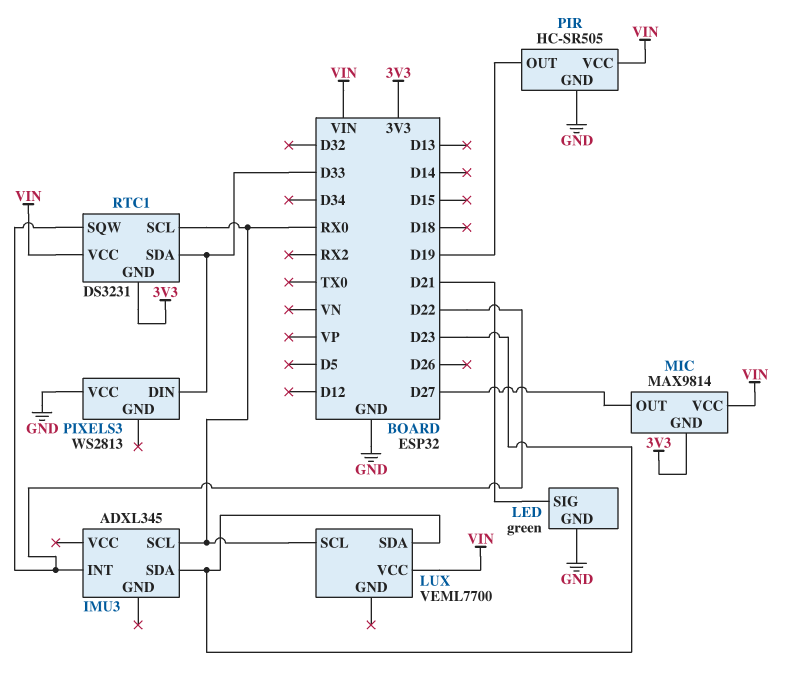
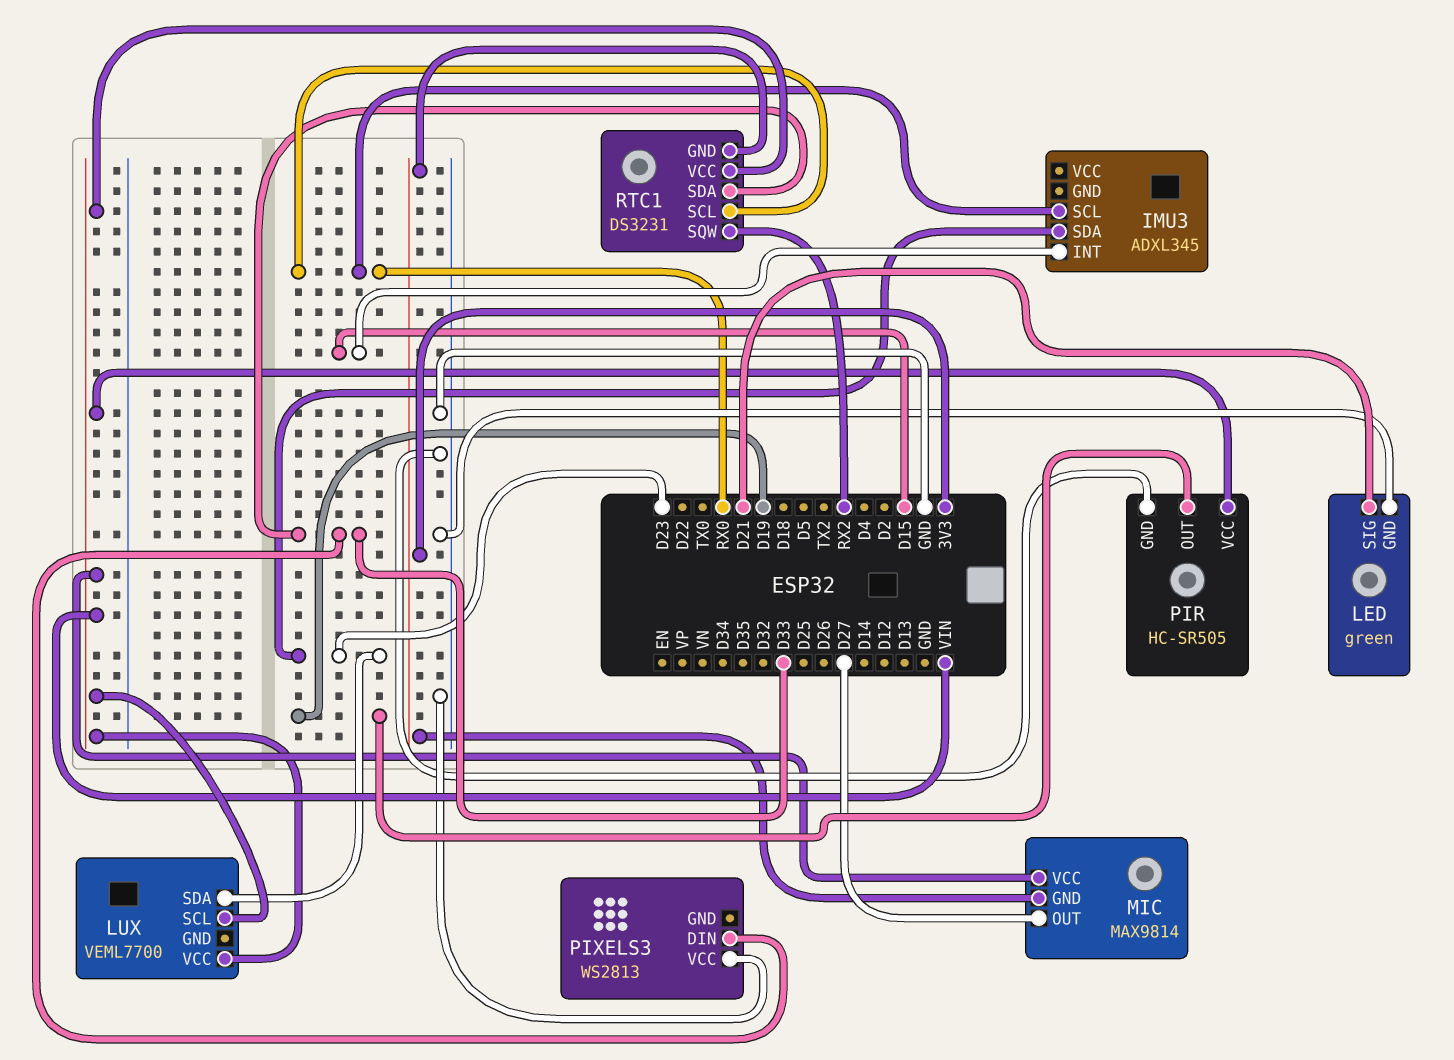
IMU3 pin INT: D22 -> D15
LUX pin SCL: RX0 -> VIN
RTC1 pin SQW: D22 -> RX2

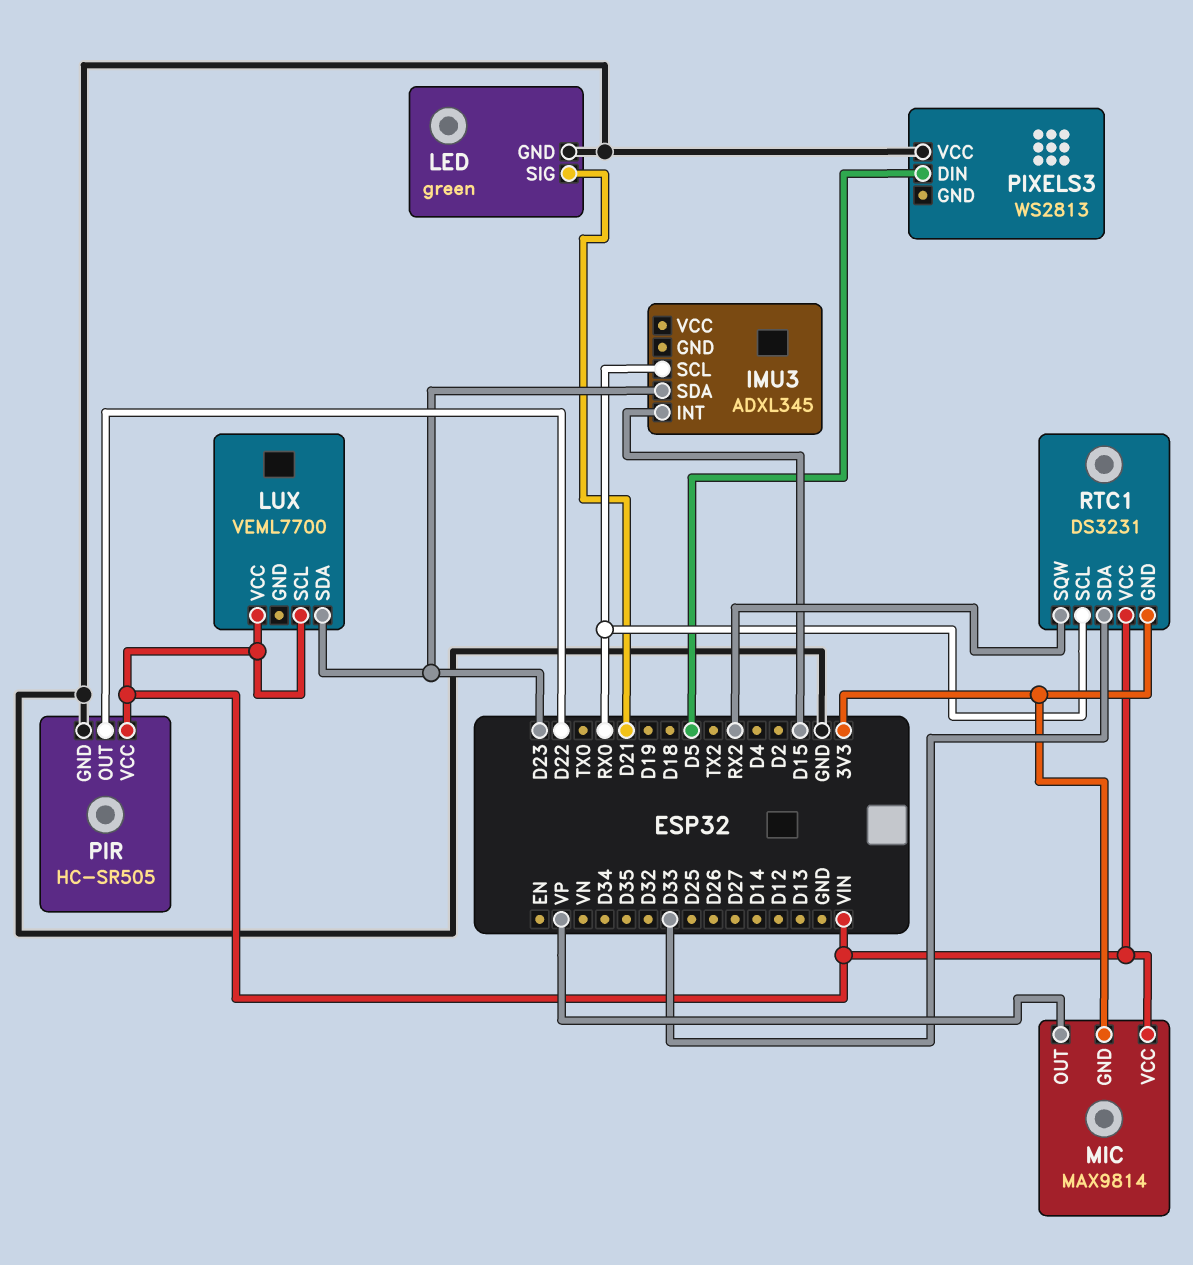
MIC pin OUT: D27 -> VP
PIR pin OUT: D19 -> D22
PIXELS3 pin DIN: D33 -> D5

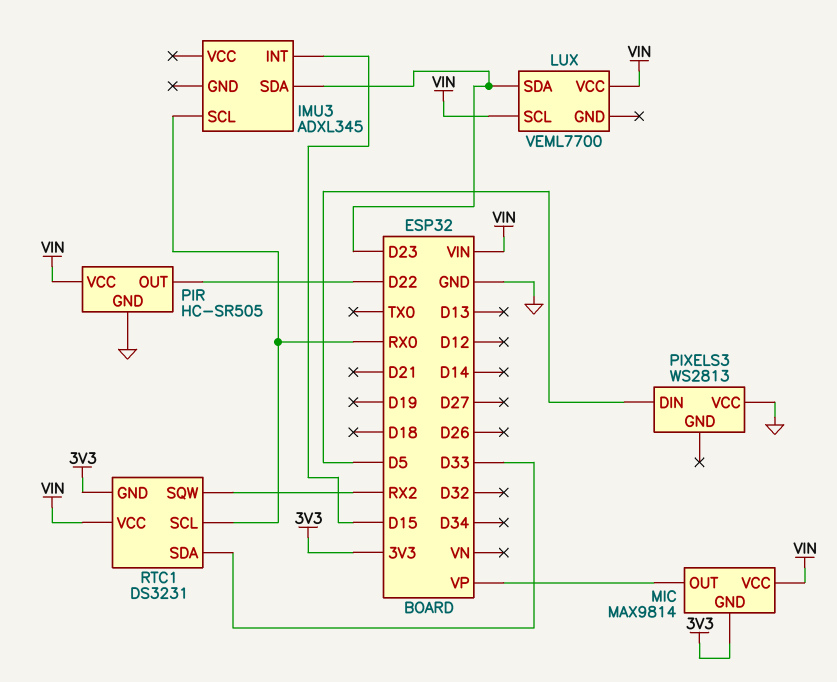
LED: green -> none
LED pin GND: GND -> none
LED pin SIG: D21 -> none

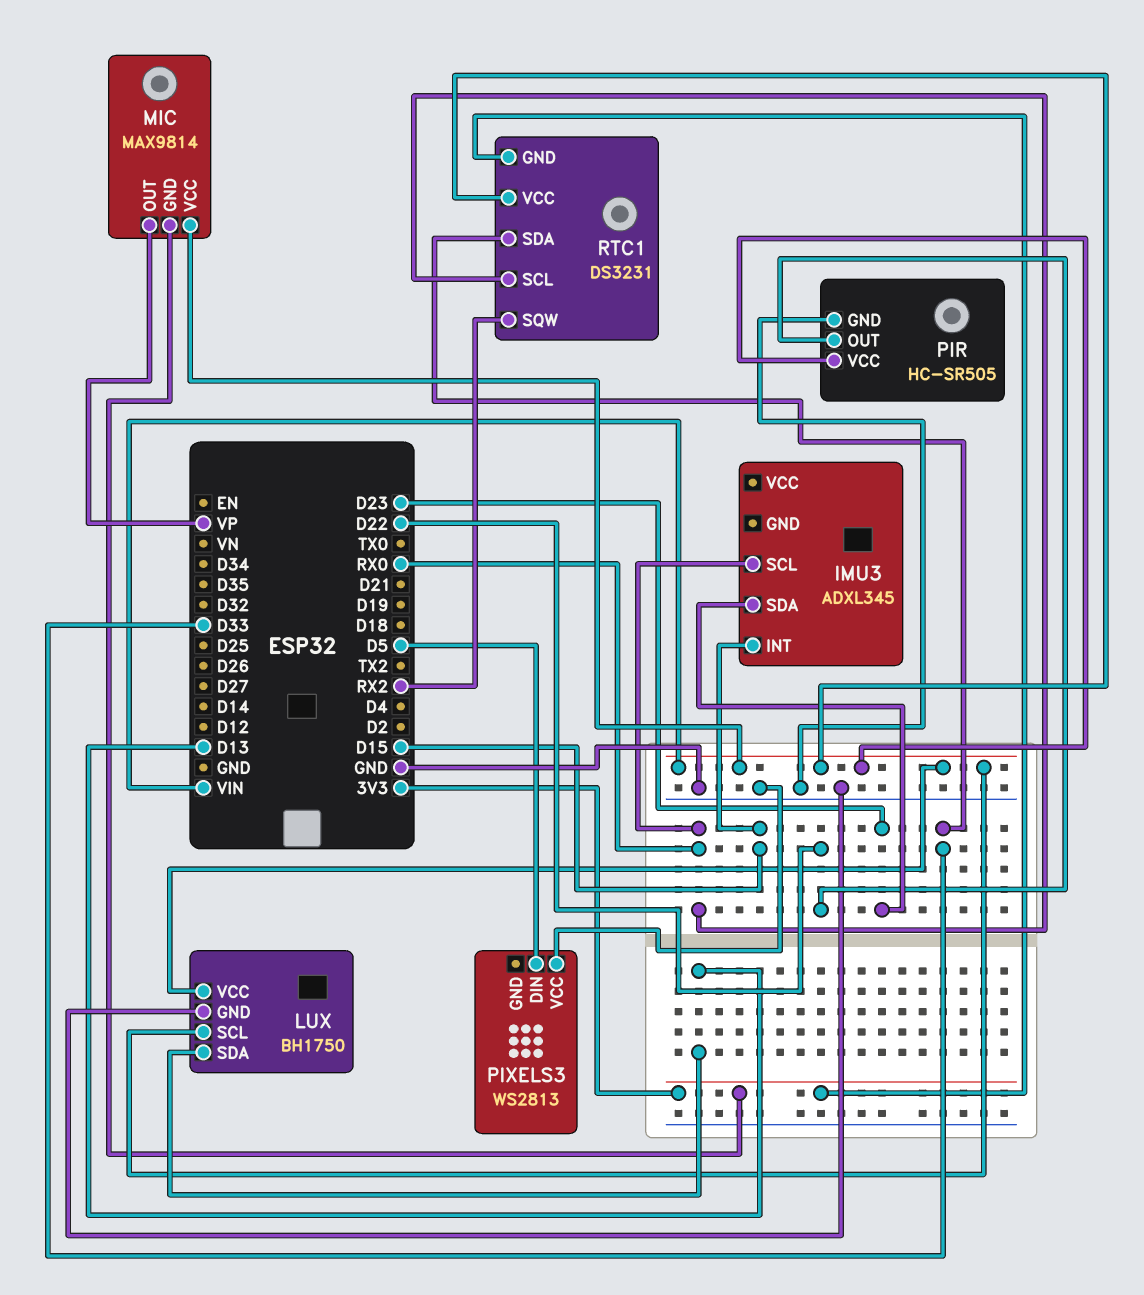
LUX: VEML7700 -> BH1750
LUX pin GND: none -> GND
LUX pin SDA: D23 -> D13

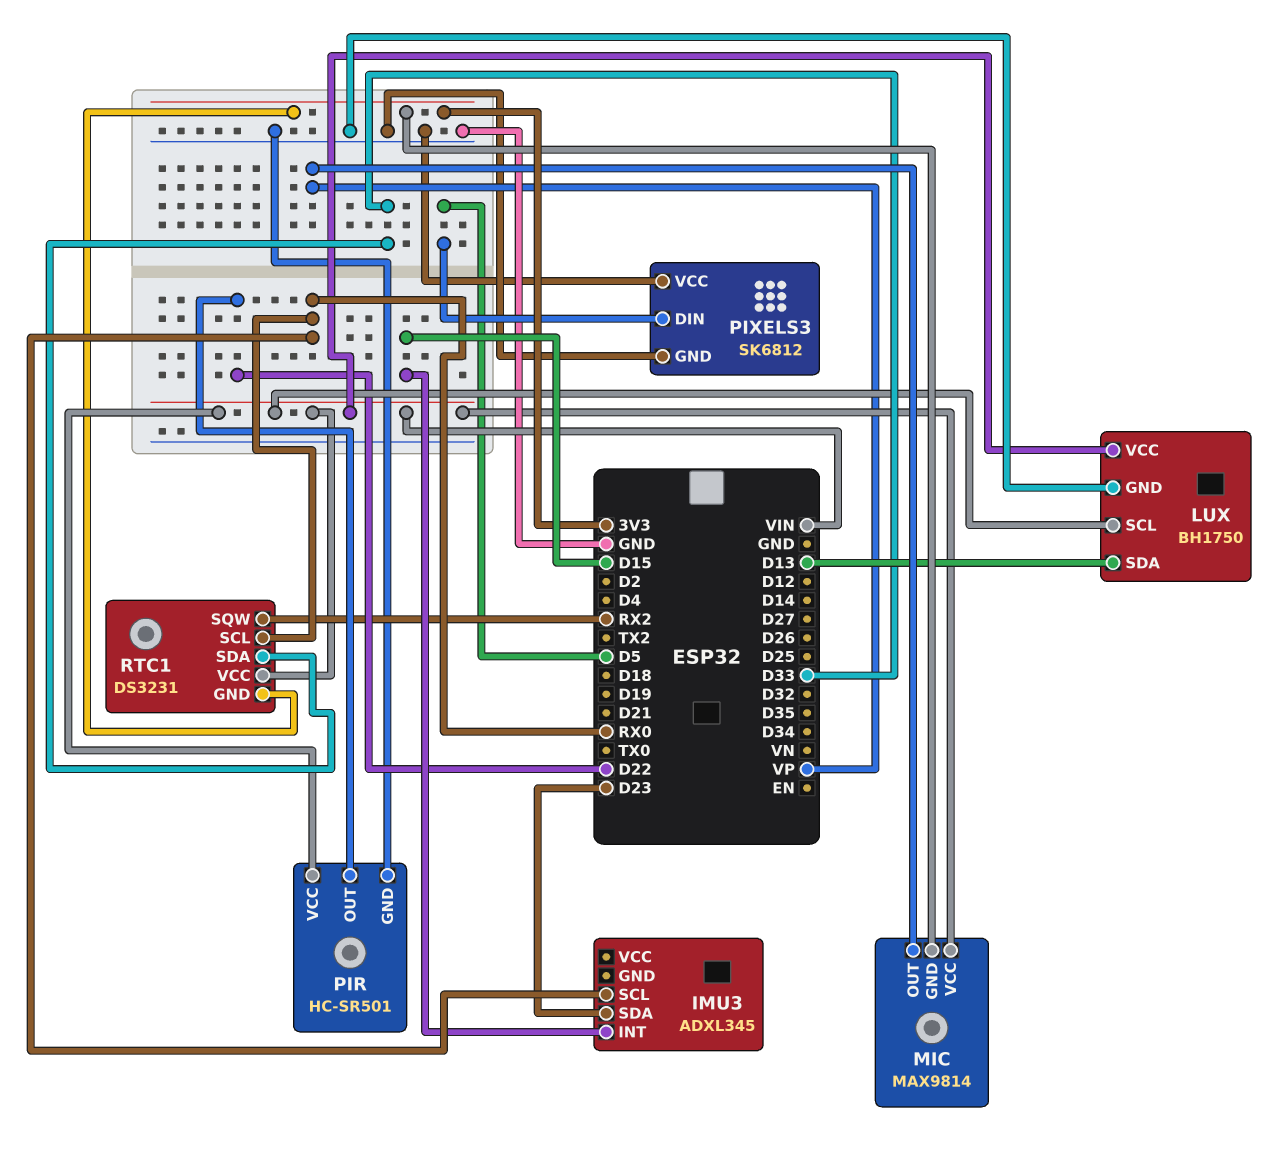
PIR: HC-SR505 -> HC-SR501
PIXELS3: WS2813 -> SK6812
PIXELS3 pin GND: none -> GND

